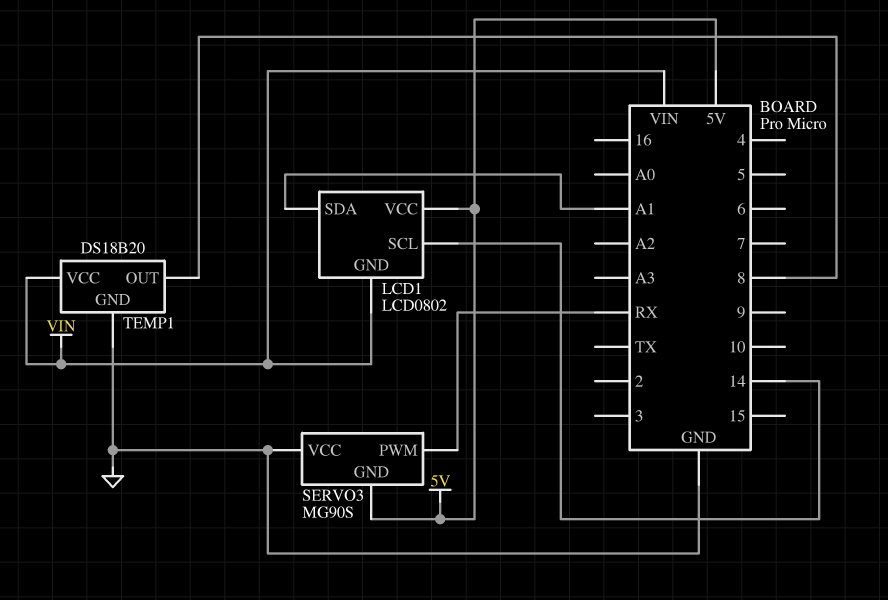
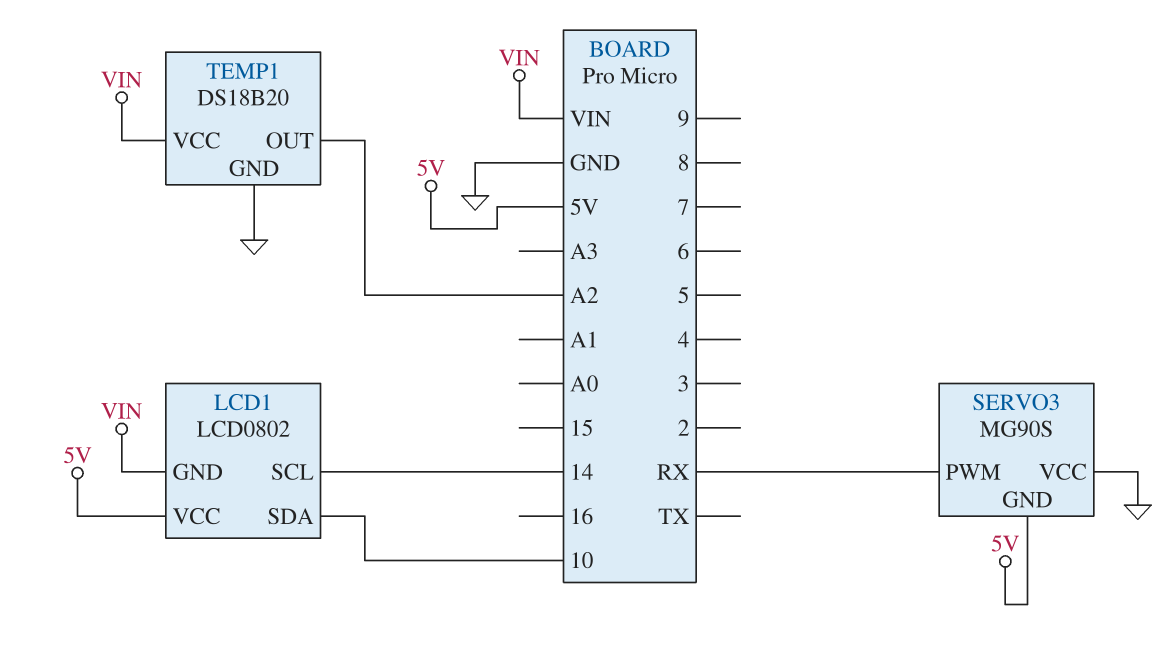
LCD1 pin SDA: A1 -> 10
TEMP1 pin OUT: 8 -> A2

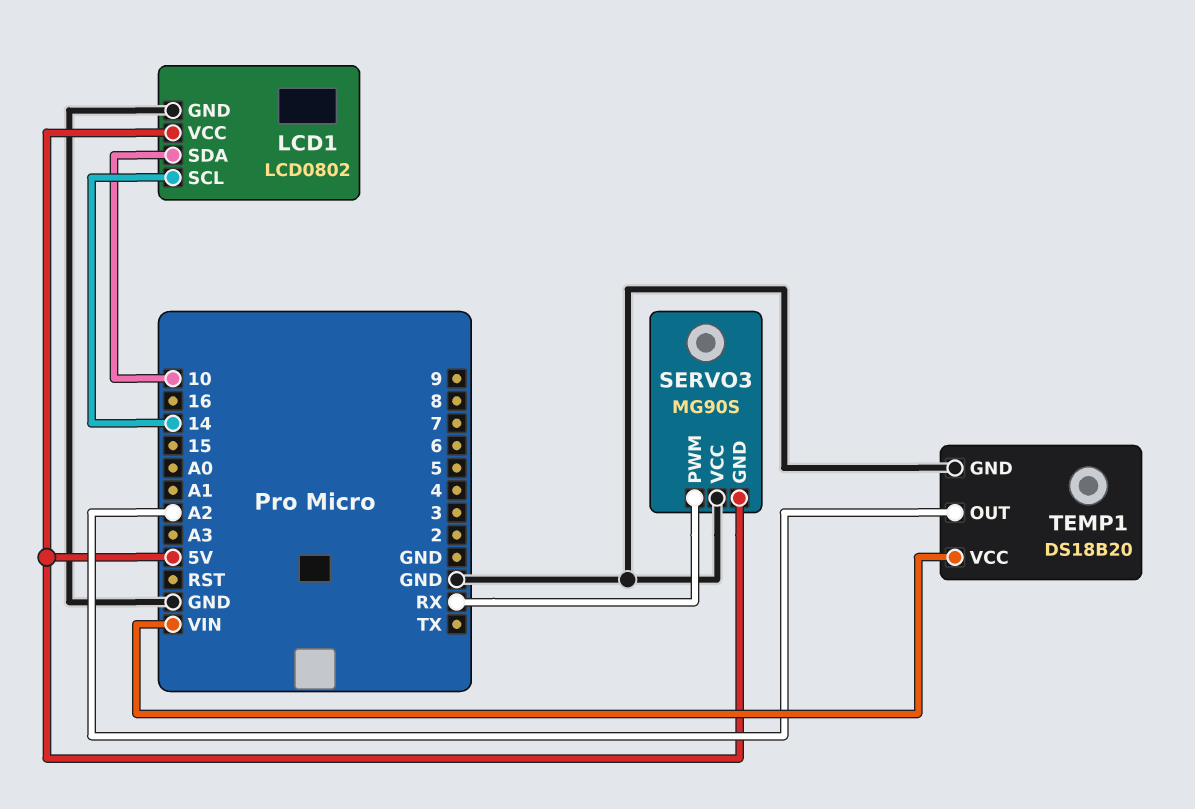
LCD1 pin GND: VIN -> GND

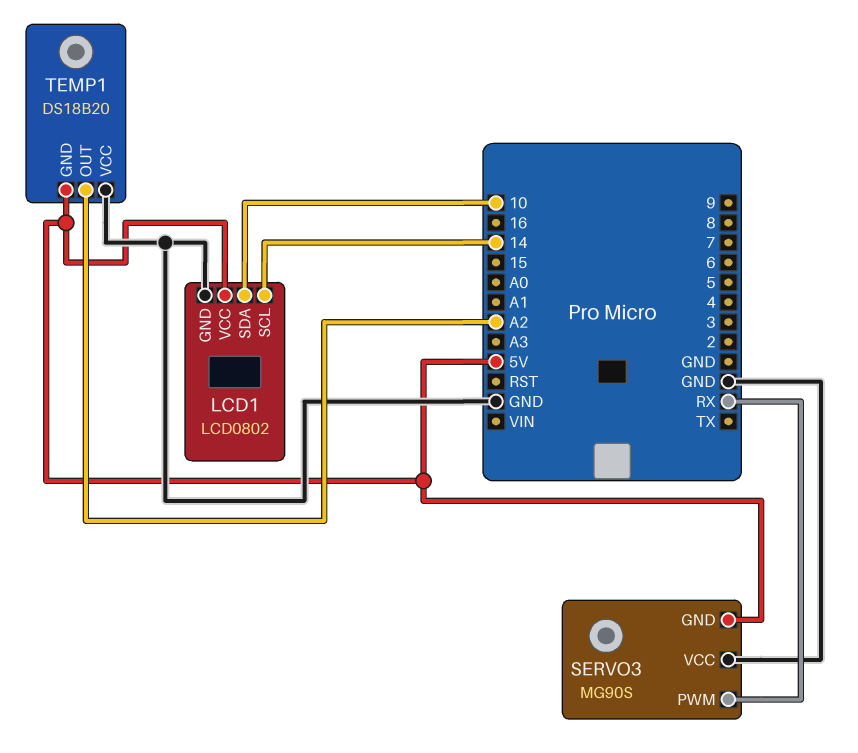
TEMP1 pin GND: GND -> 5V
TEMP1 pin VCC: VIN -> GND

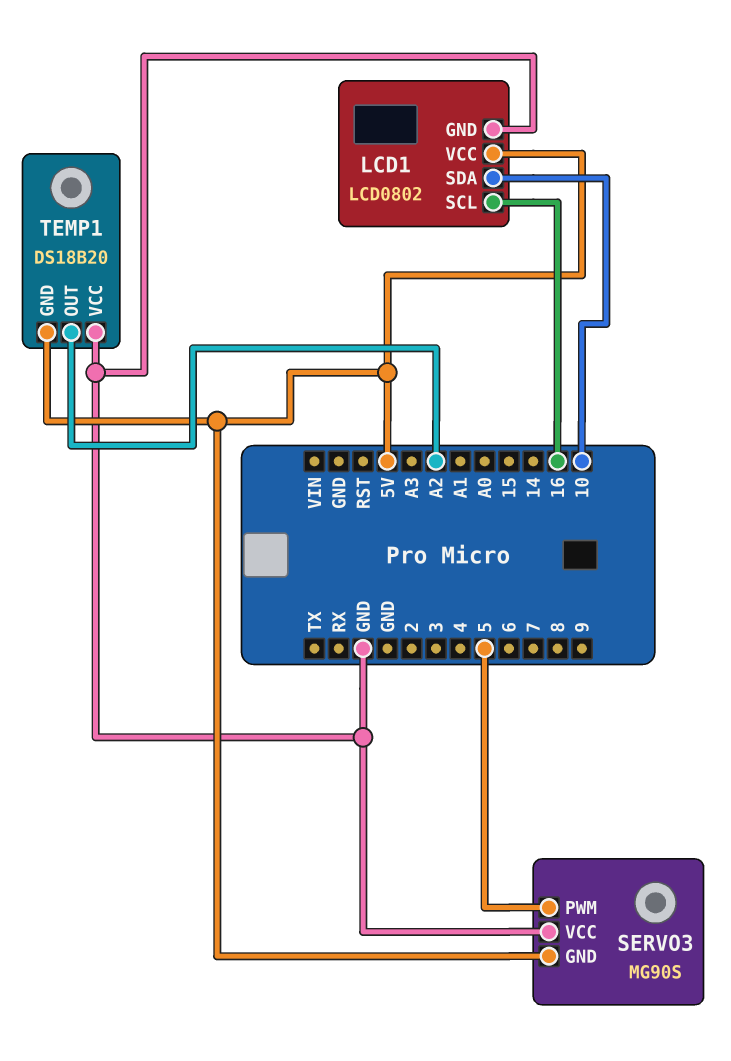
LCD1 pin SCL: 14 -> 16
SERVO3 pin PWM: RX -> 5

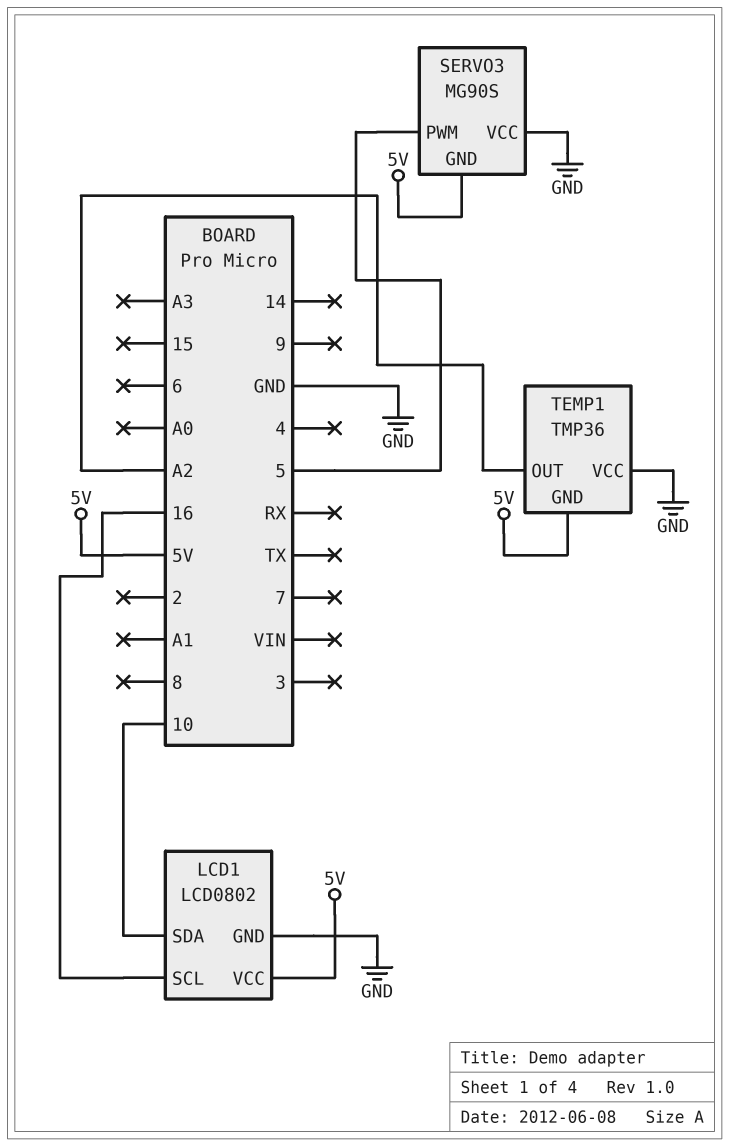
TEMP1: DS18B20 -> TMP36

